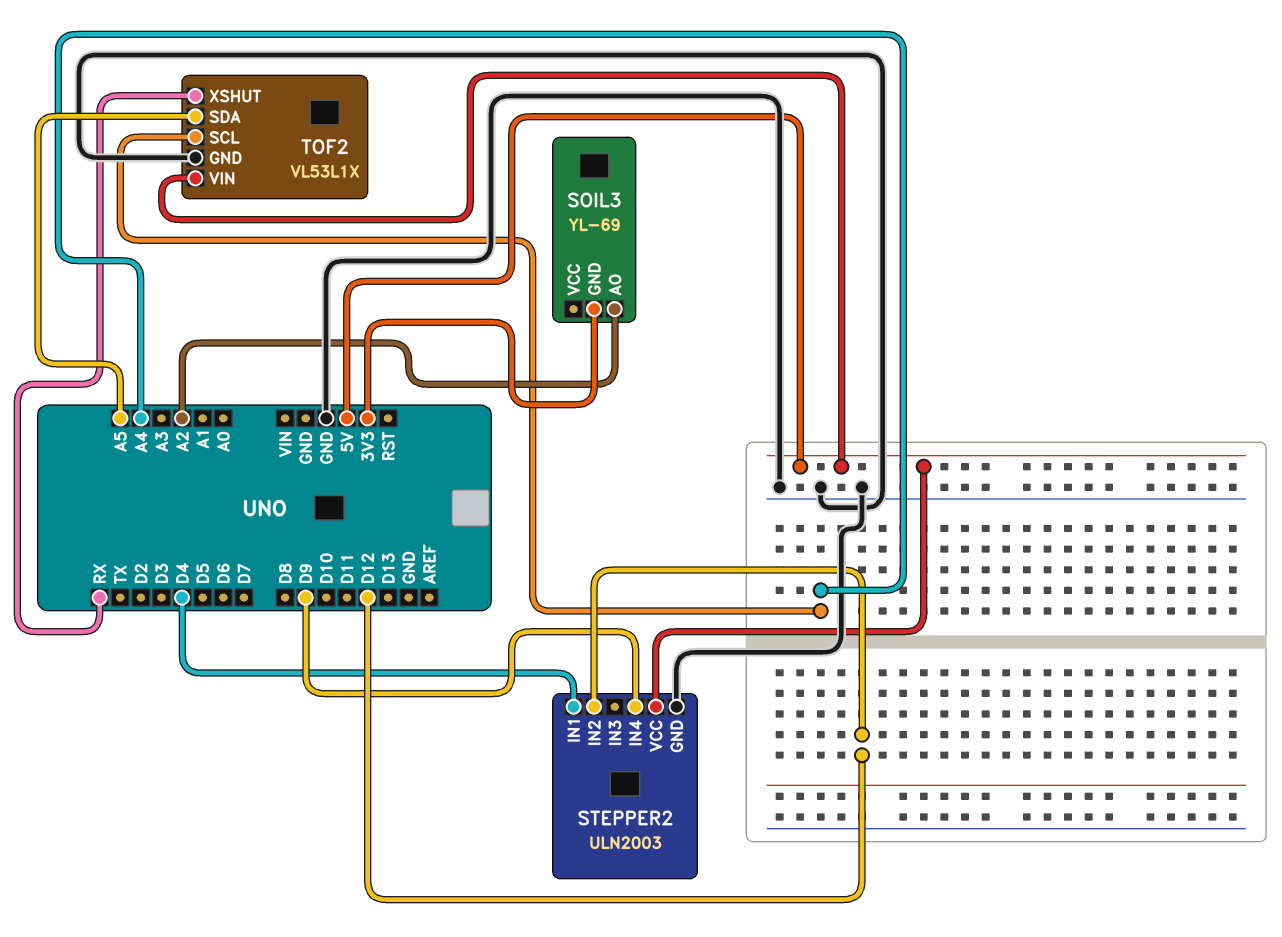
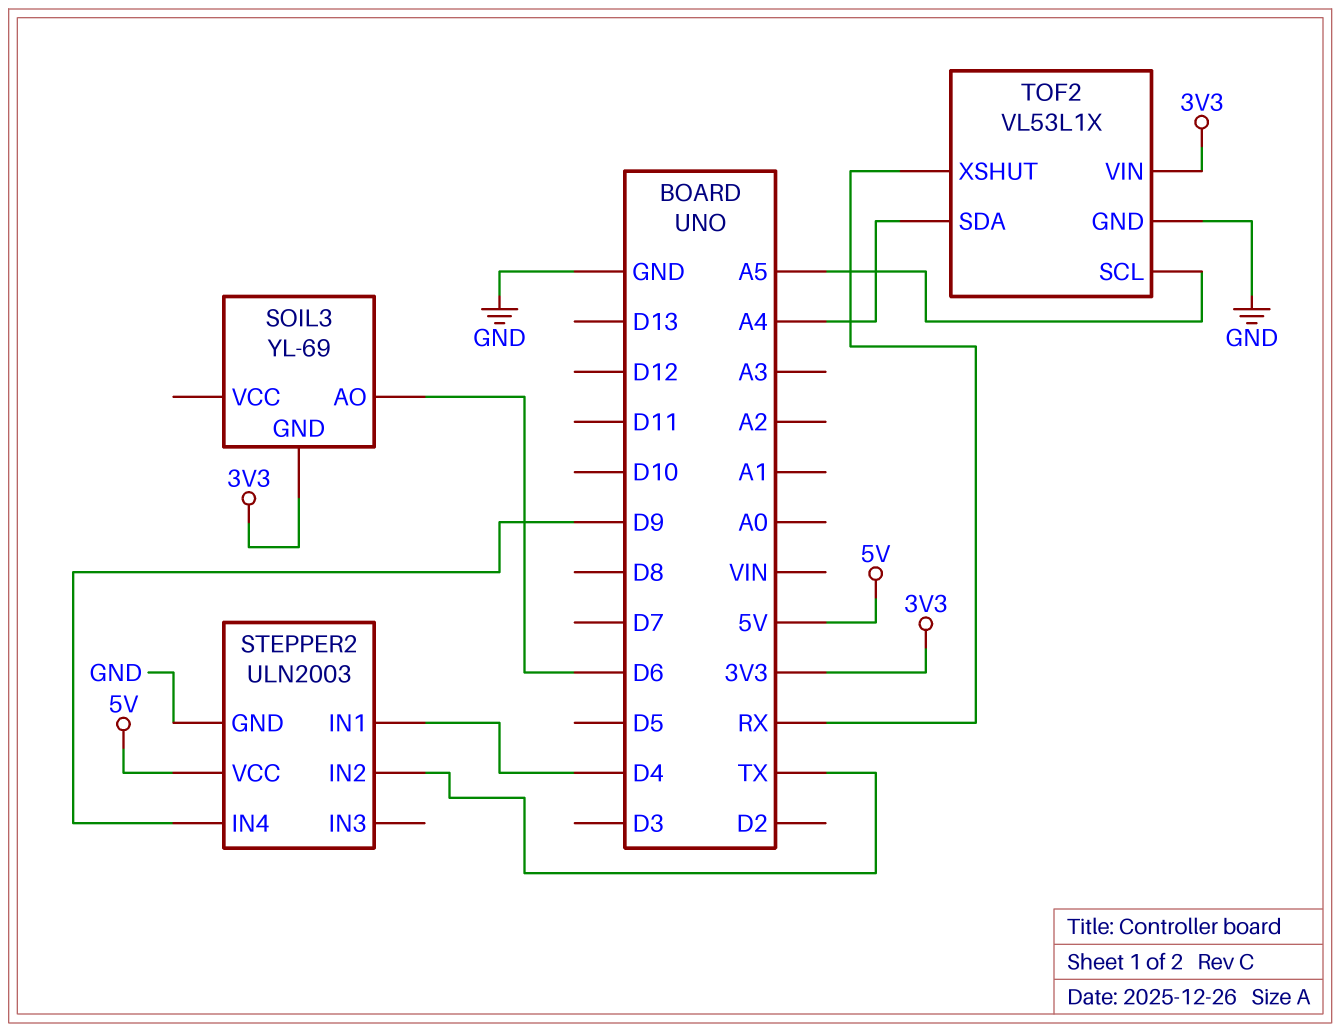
SOIL3 pin AO: A2 -> D6
STEPPER2 pin IN2: D12 -> TX
TOF2 pin SCL: A4 -> A5
TOF2 pin SDA: A5 -> A4
TOF2 pin VIN: 5V -> 3V3

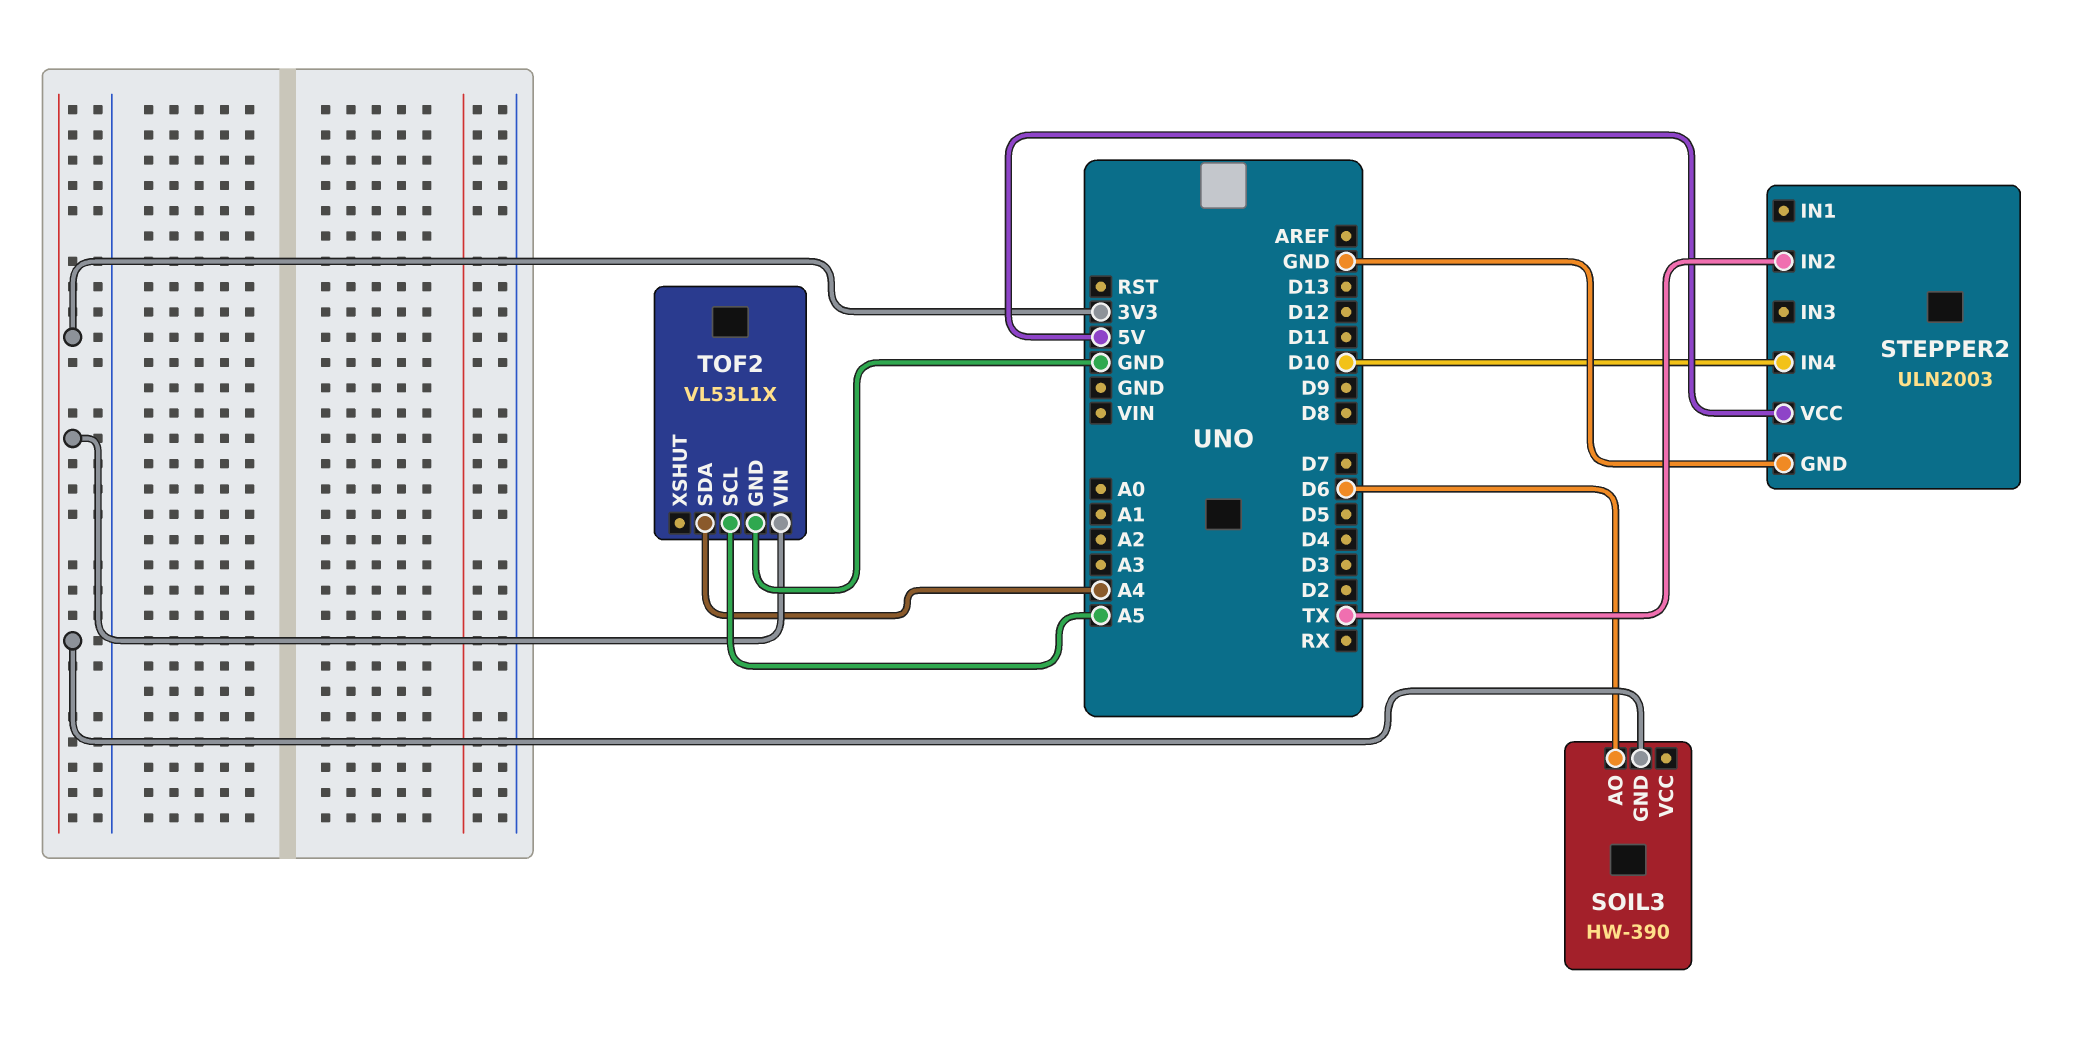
SOIL3: YL-69 -> HW-390
STEPPER2 pin IN1: D4 -> none
STEPPER2 pin IN4: D9 -> D10
TOF2 pin XSHUT: RX -> none

